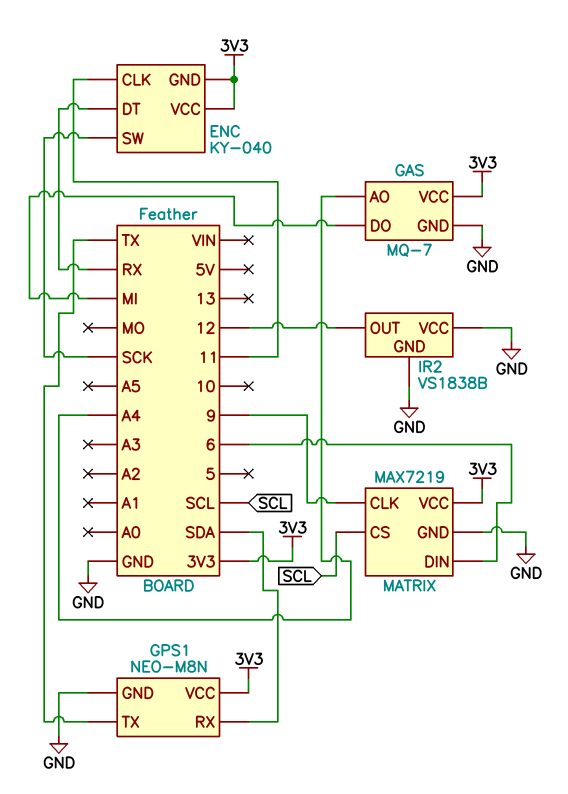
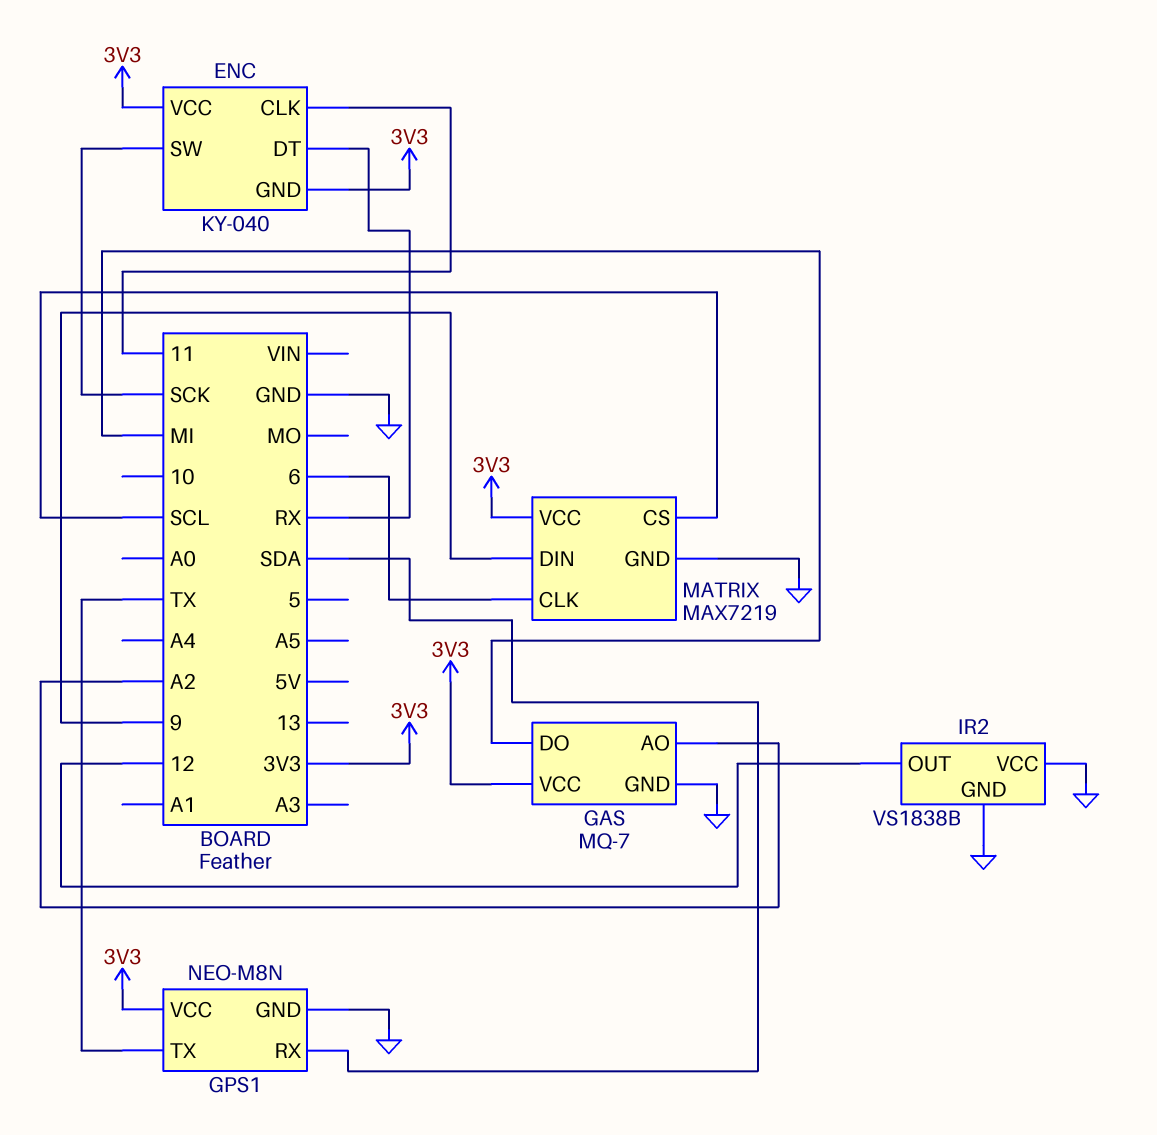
GAS pin AO: A4 -> A2
MATRIX pin CLK: 9 -> 6
MATRIX pin DIN: 6 -> 9

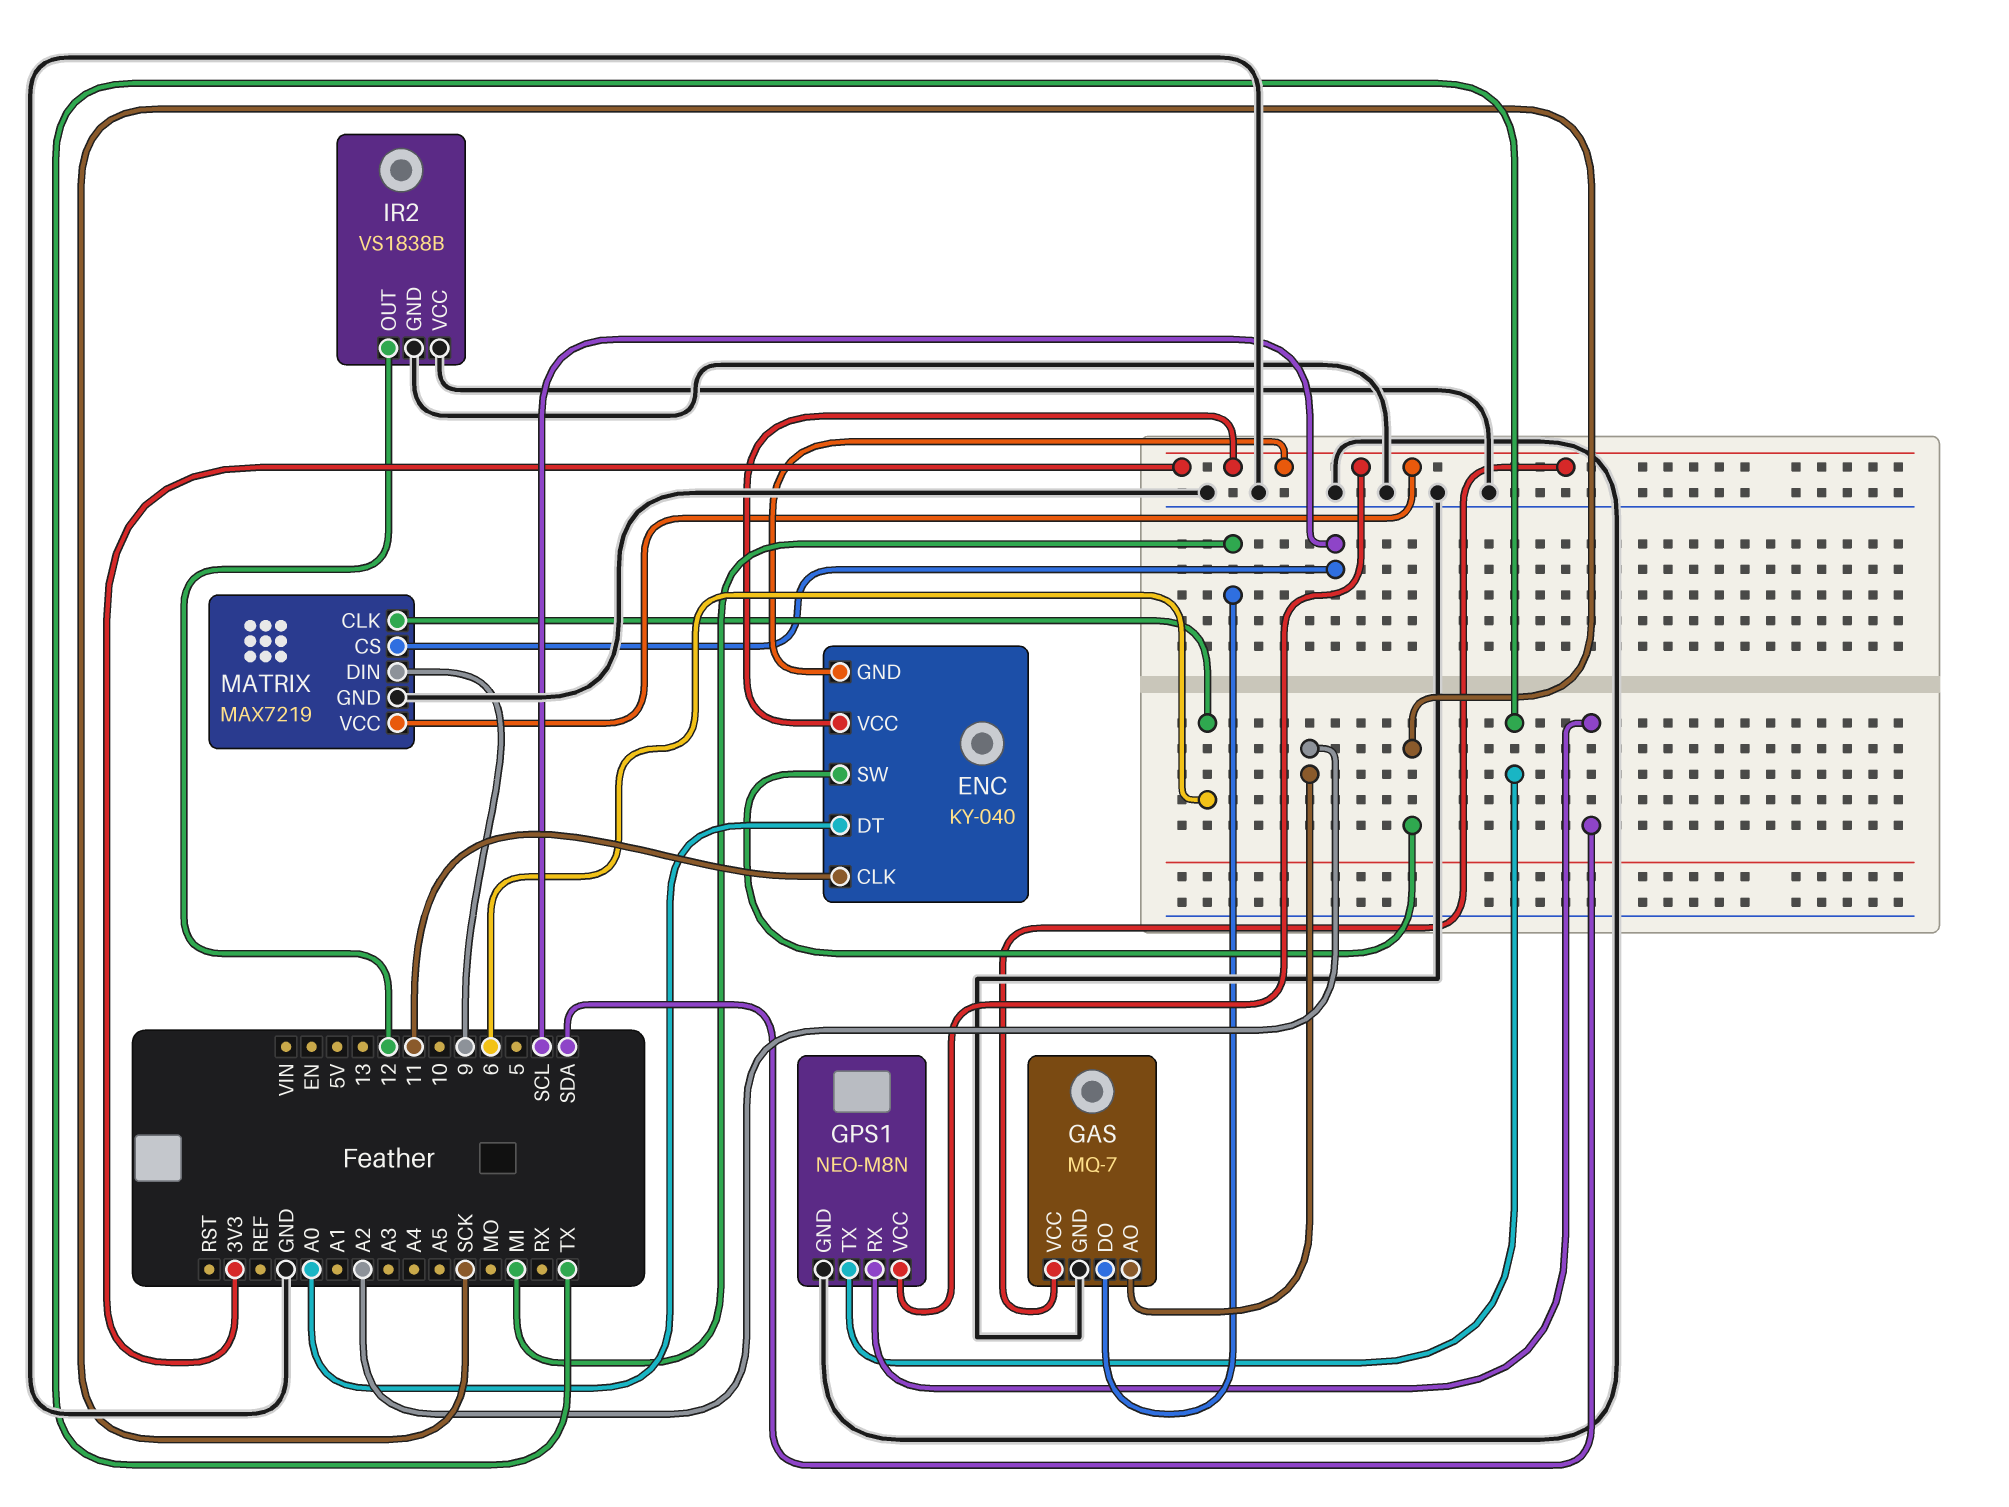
ENC pin DT: RX -> A0

